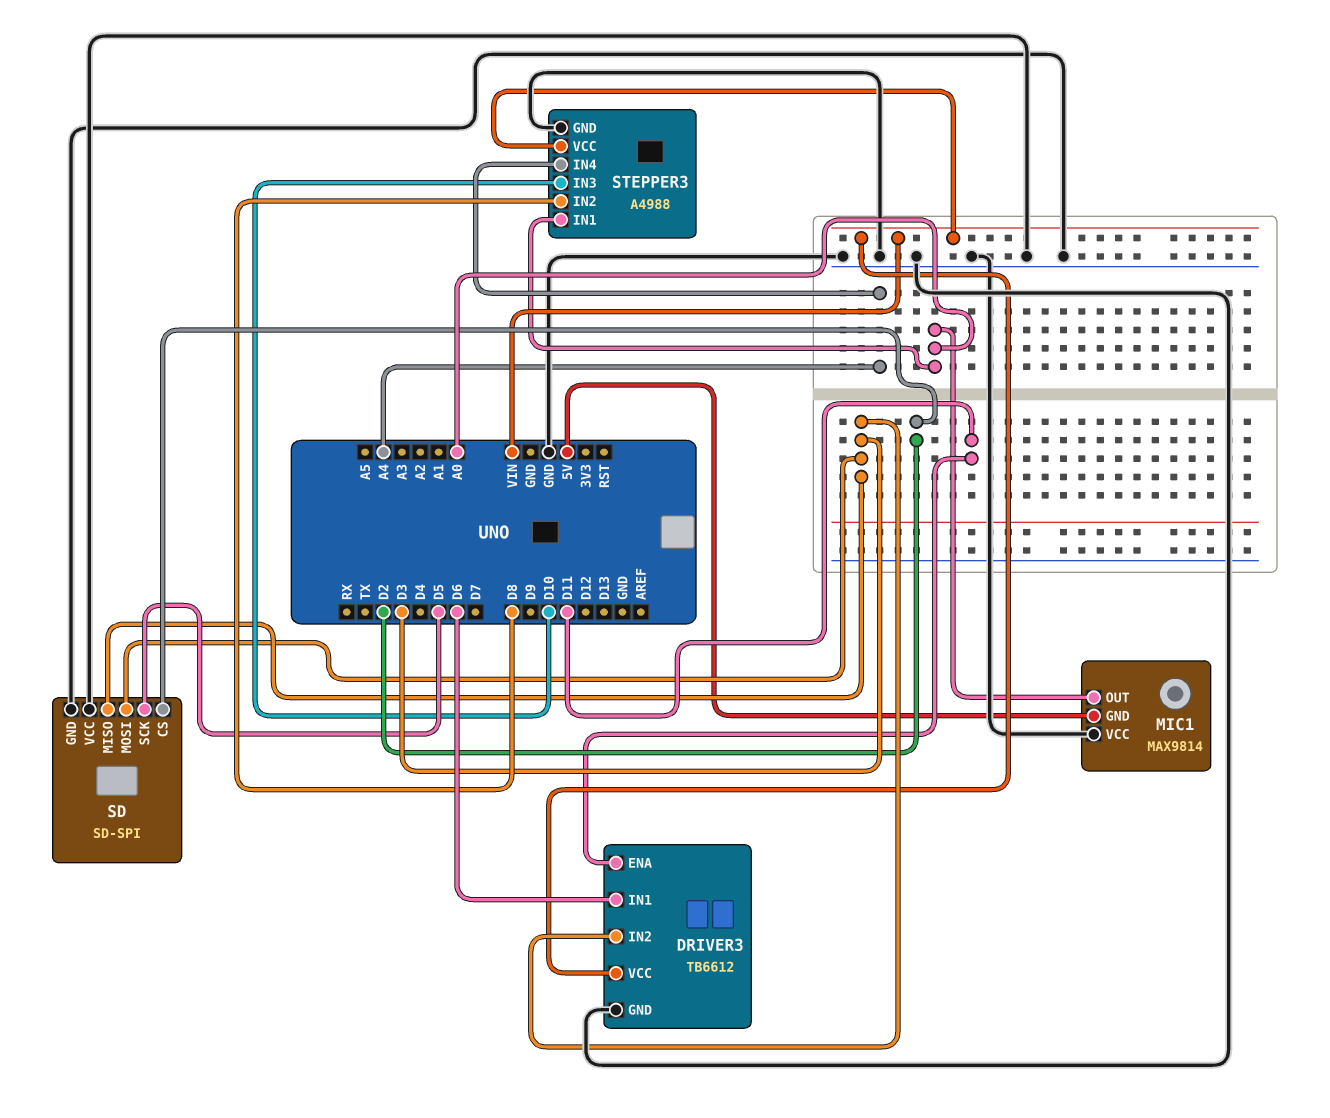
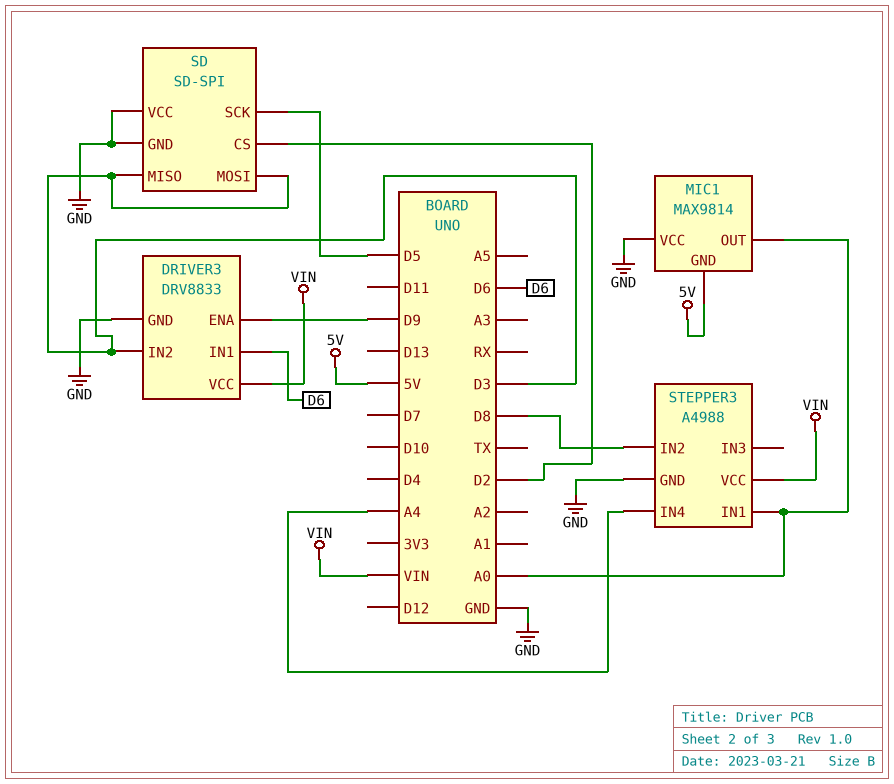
DRIVER3: TB6612 -> DRV8833
DRIVER3 pin ENA: D11 -> D9
STEPPER3 pin IN3: D10 -> none

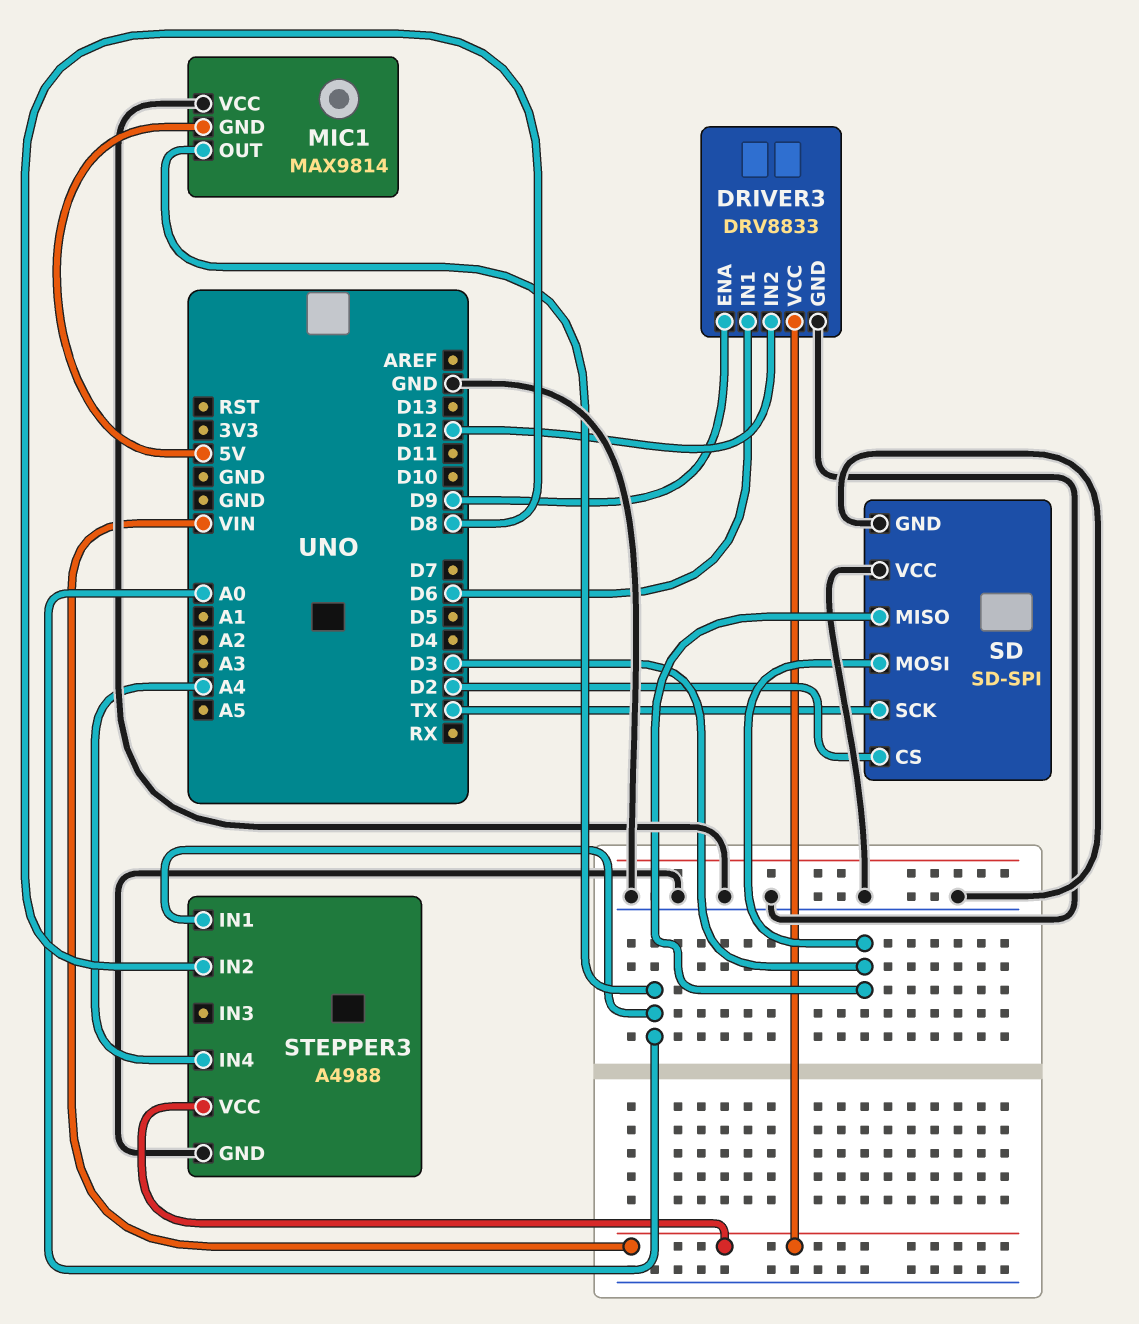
DRIVER3 pin IN2: D3 -> D12
SD pin SCK: D5 -> TX

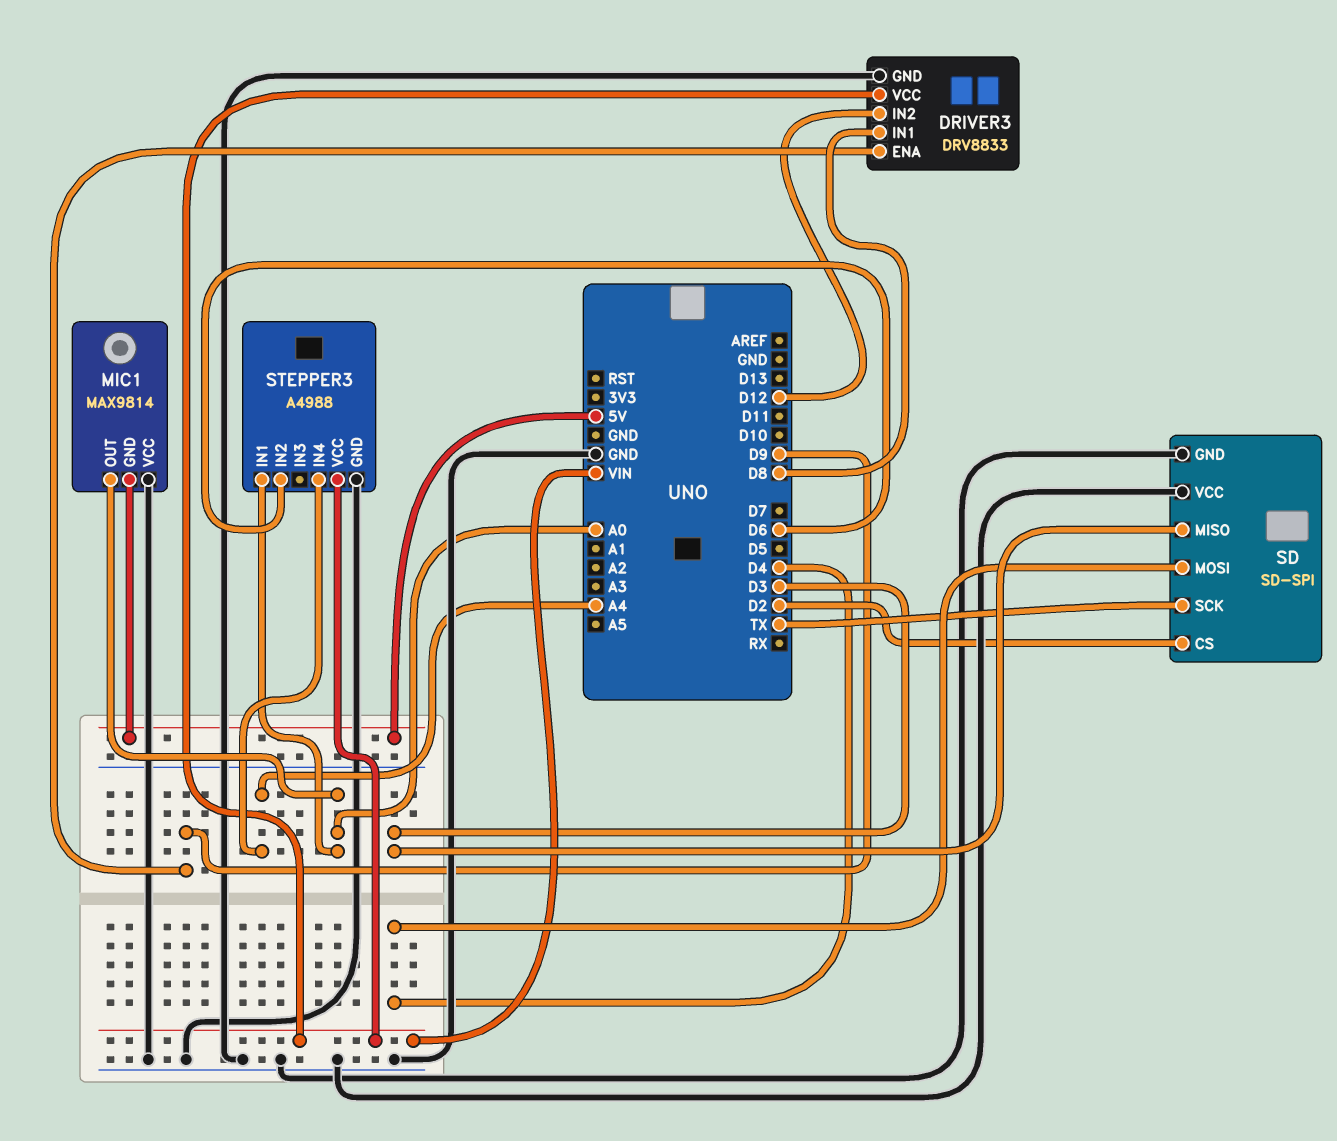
DRIVER3 pin IN1: D6 -> D8
SD pin MOSI: D3 -> D4
STEPPER3 pin IN2: D8 -> D6

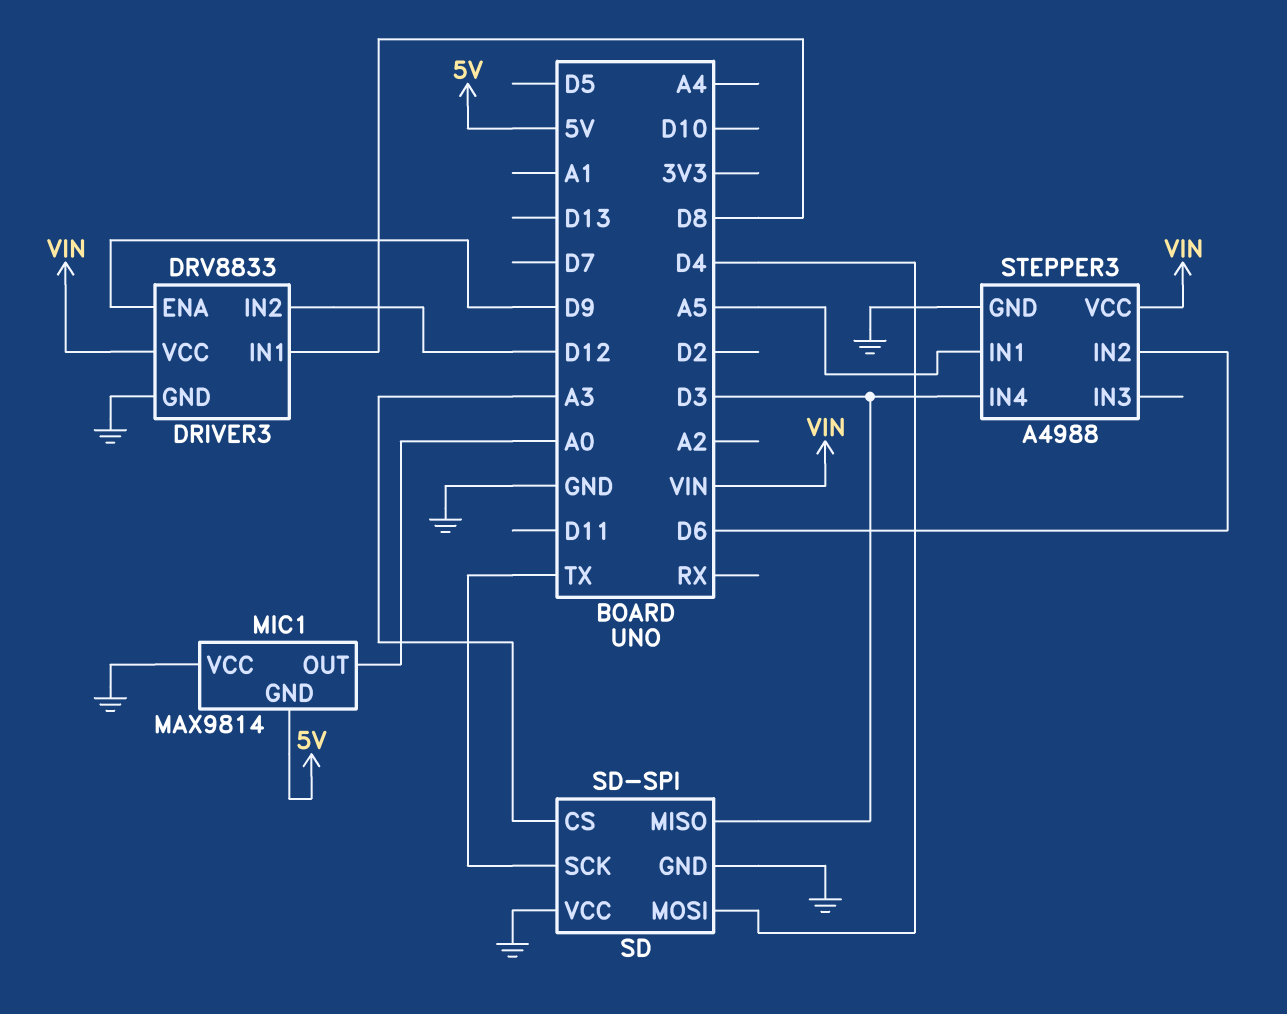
SD pin CS: D2 -> A3
STEPPER3 pin IN1: A0 -> A5
STEPPER3 pin IN4: A4 -> D3

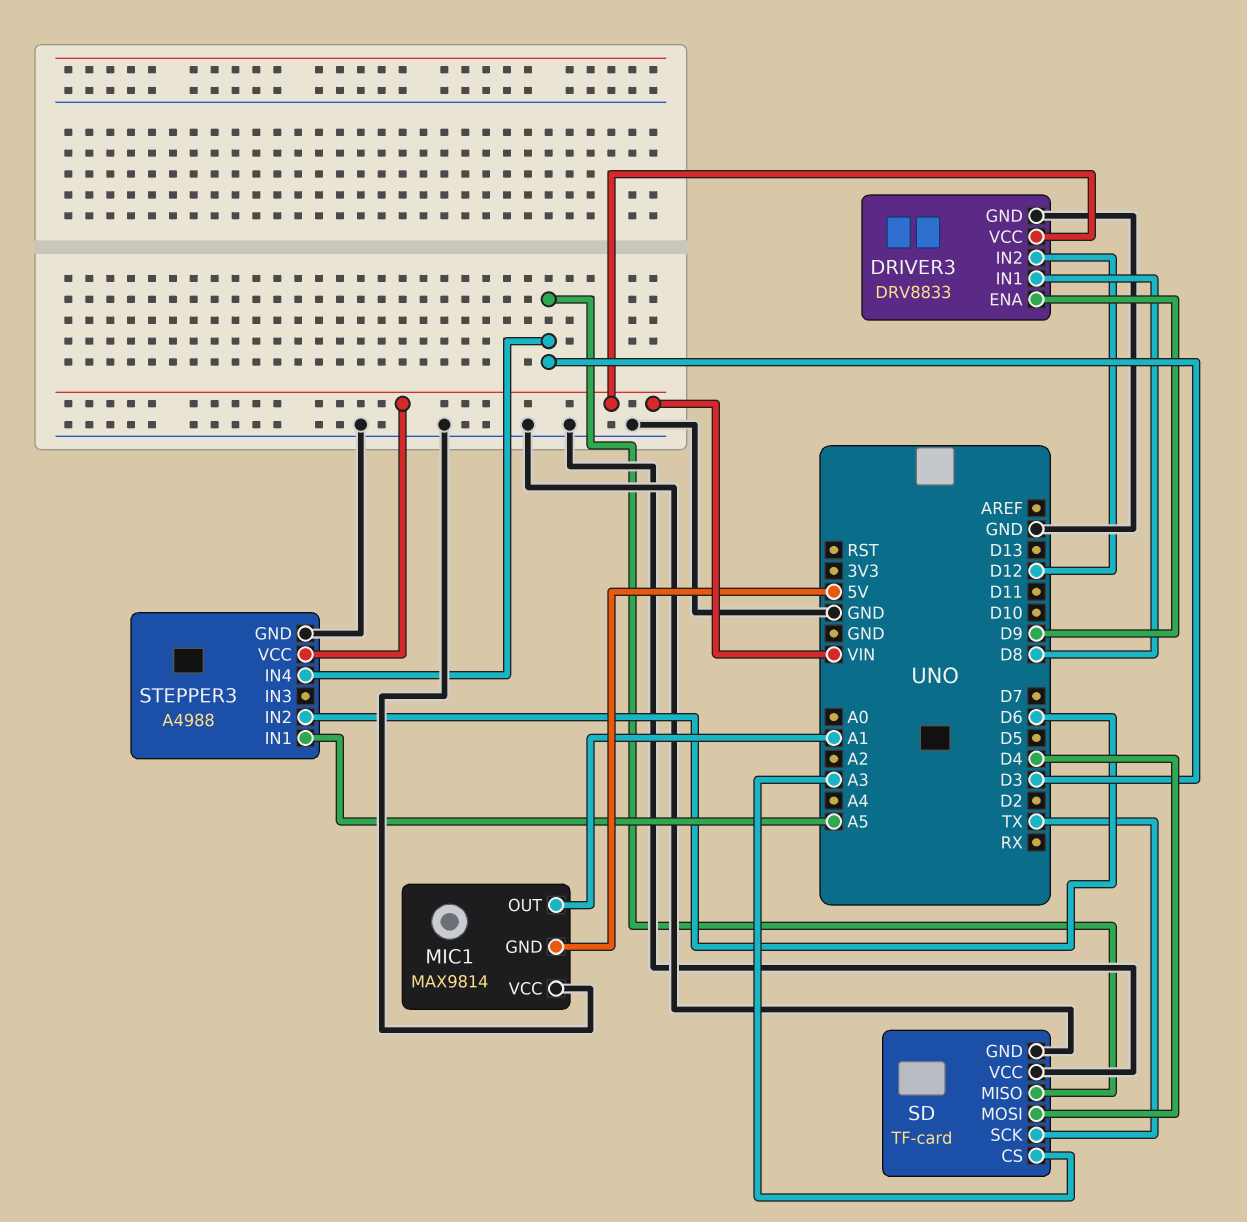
MIC1 pin OUT: A0 -> A1
SD: SD-SPI -> TF-card

